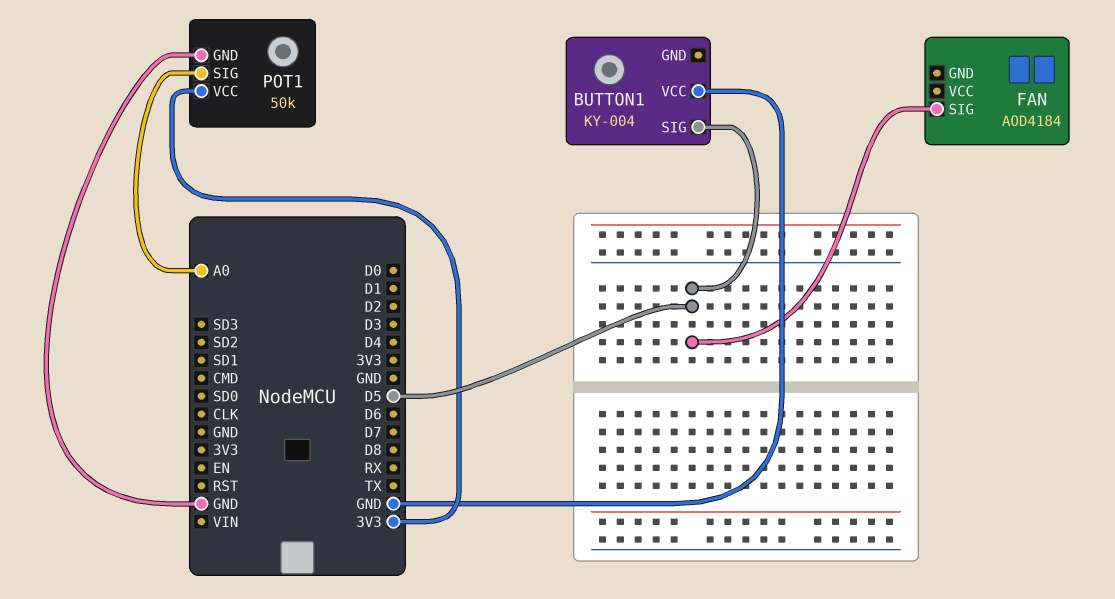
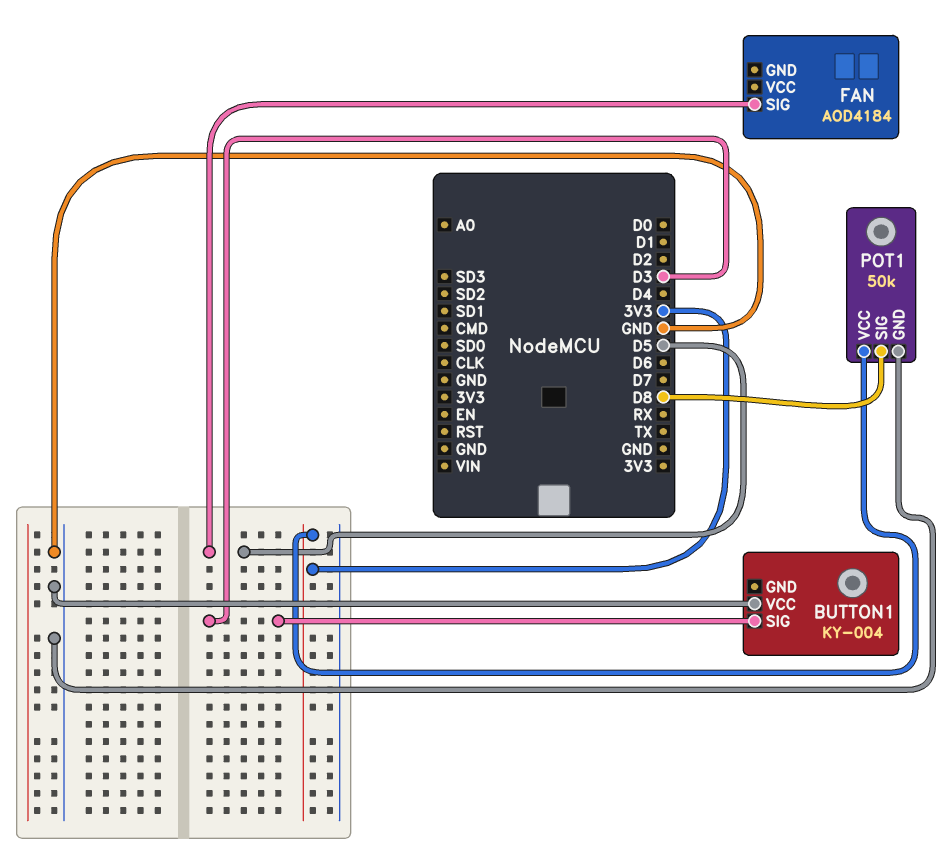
BUTTON1 pin SIG: D5 -> D3
POT1 pin SIG: A0 -> D8

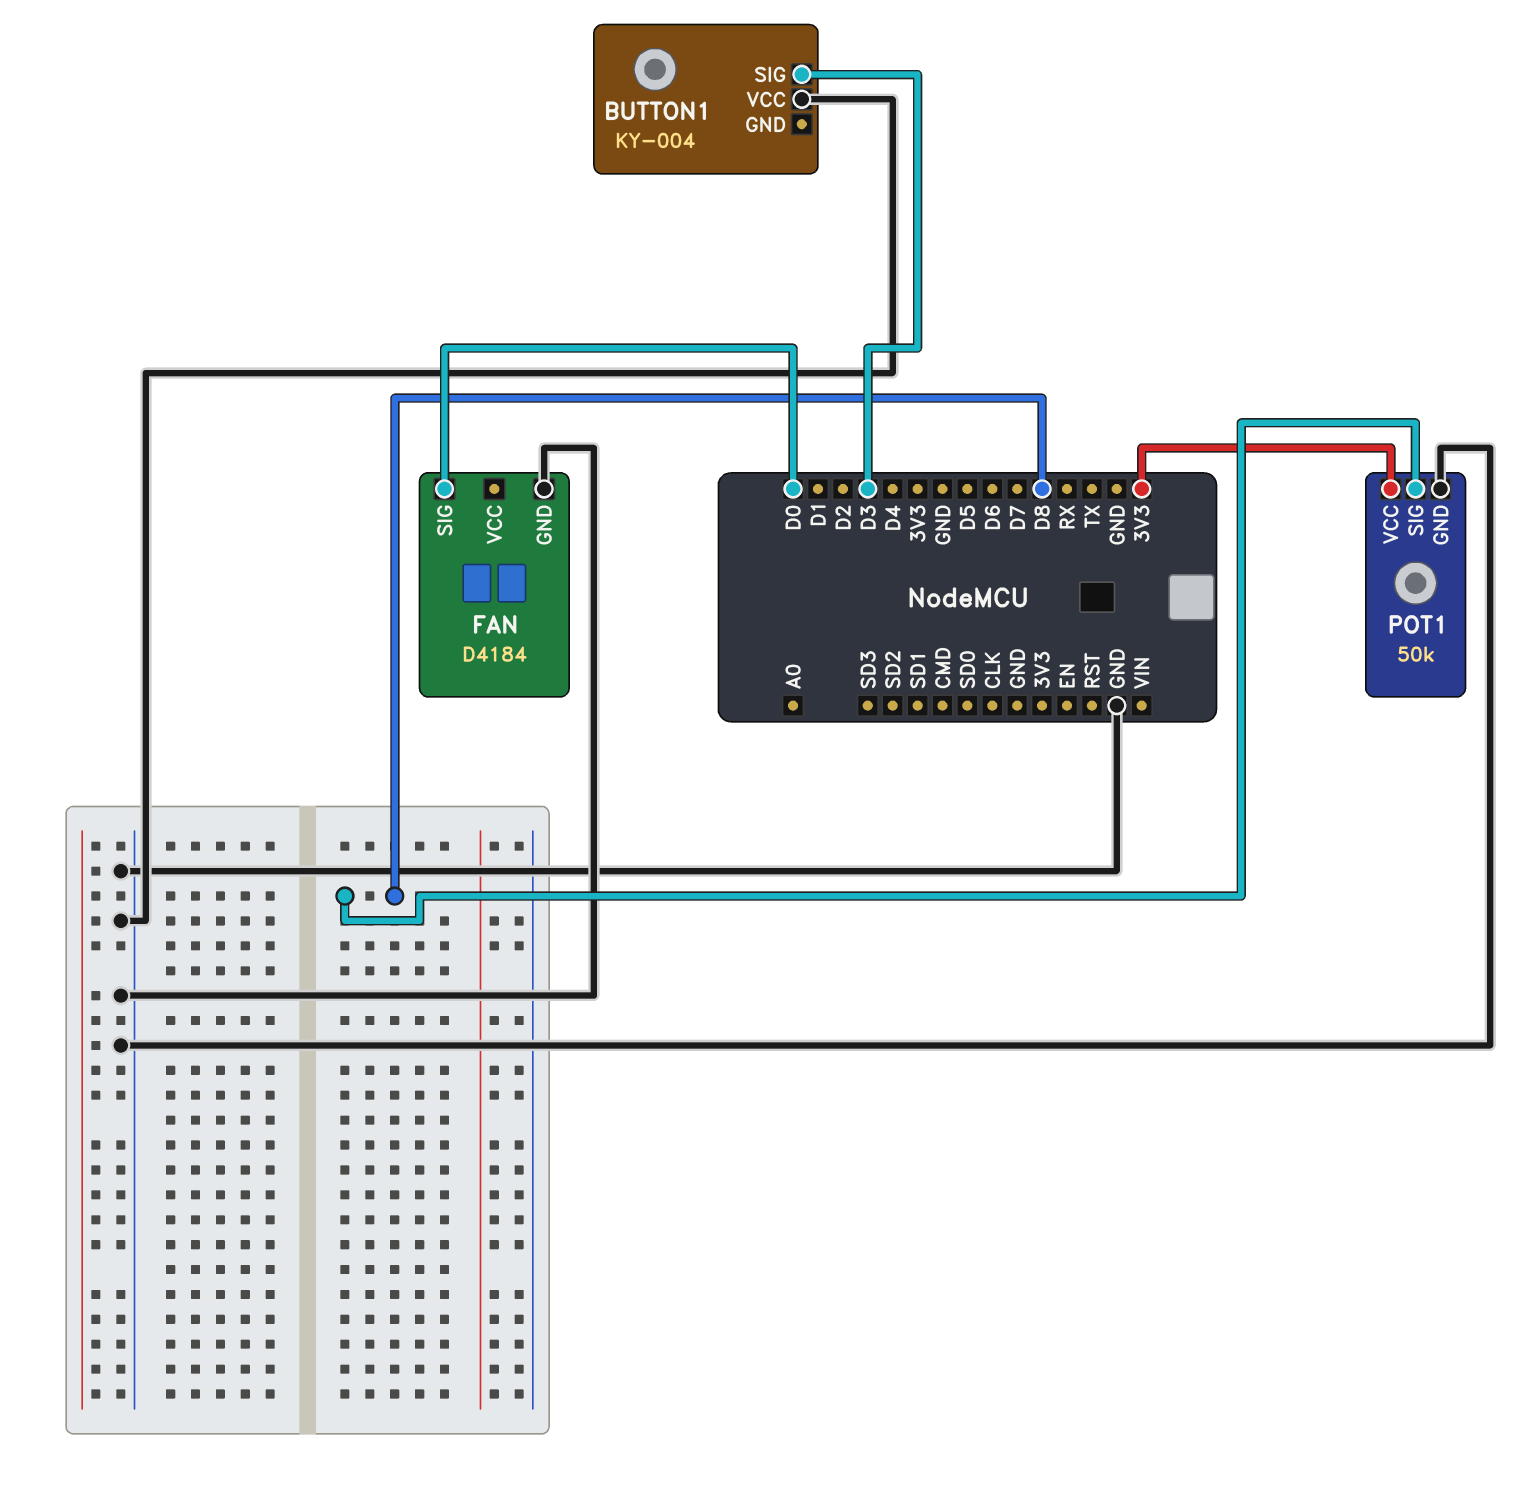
FAN: AOD4184 -> D4184
FAN pin GND: none -> GND
FAN pin SIG: D5 -> D0

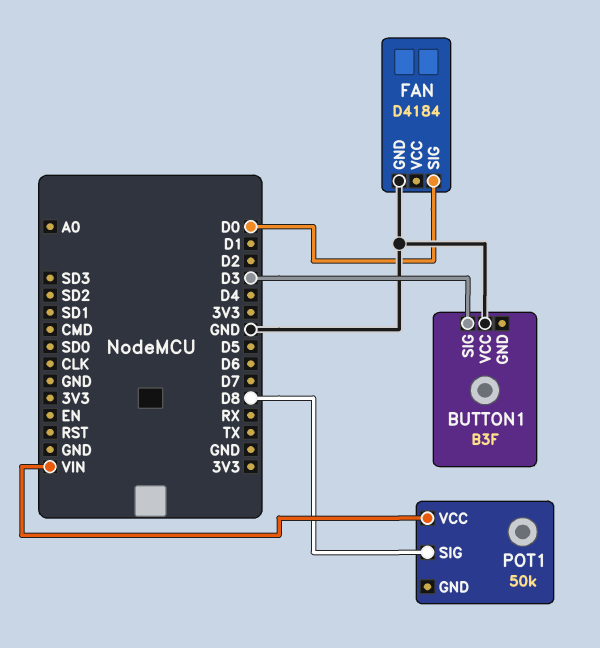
BUTTON1: KY-004 -> B3F
POT1 pin GND: GND -> none
POT1 pin VCC: 3V3 -> VIN

